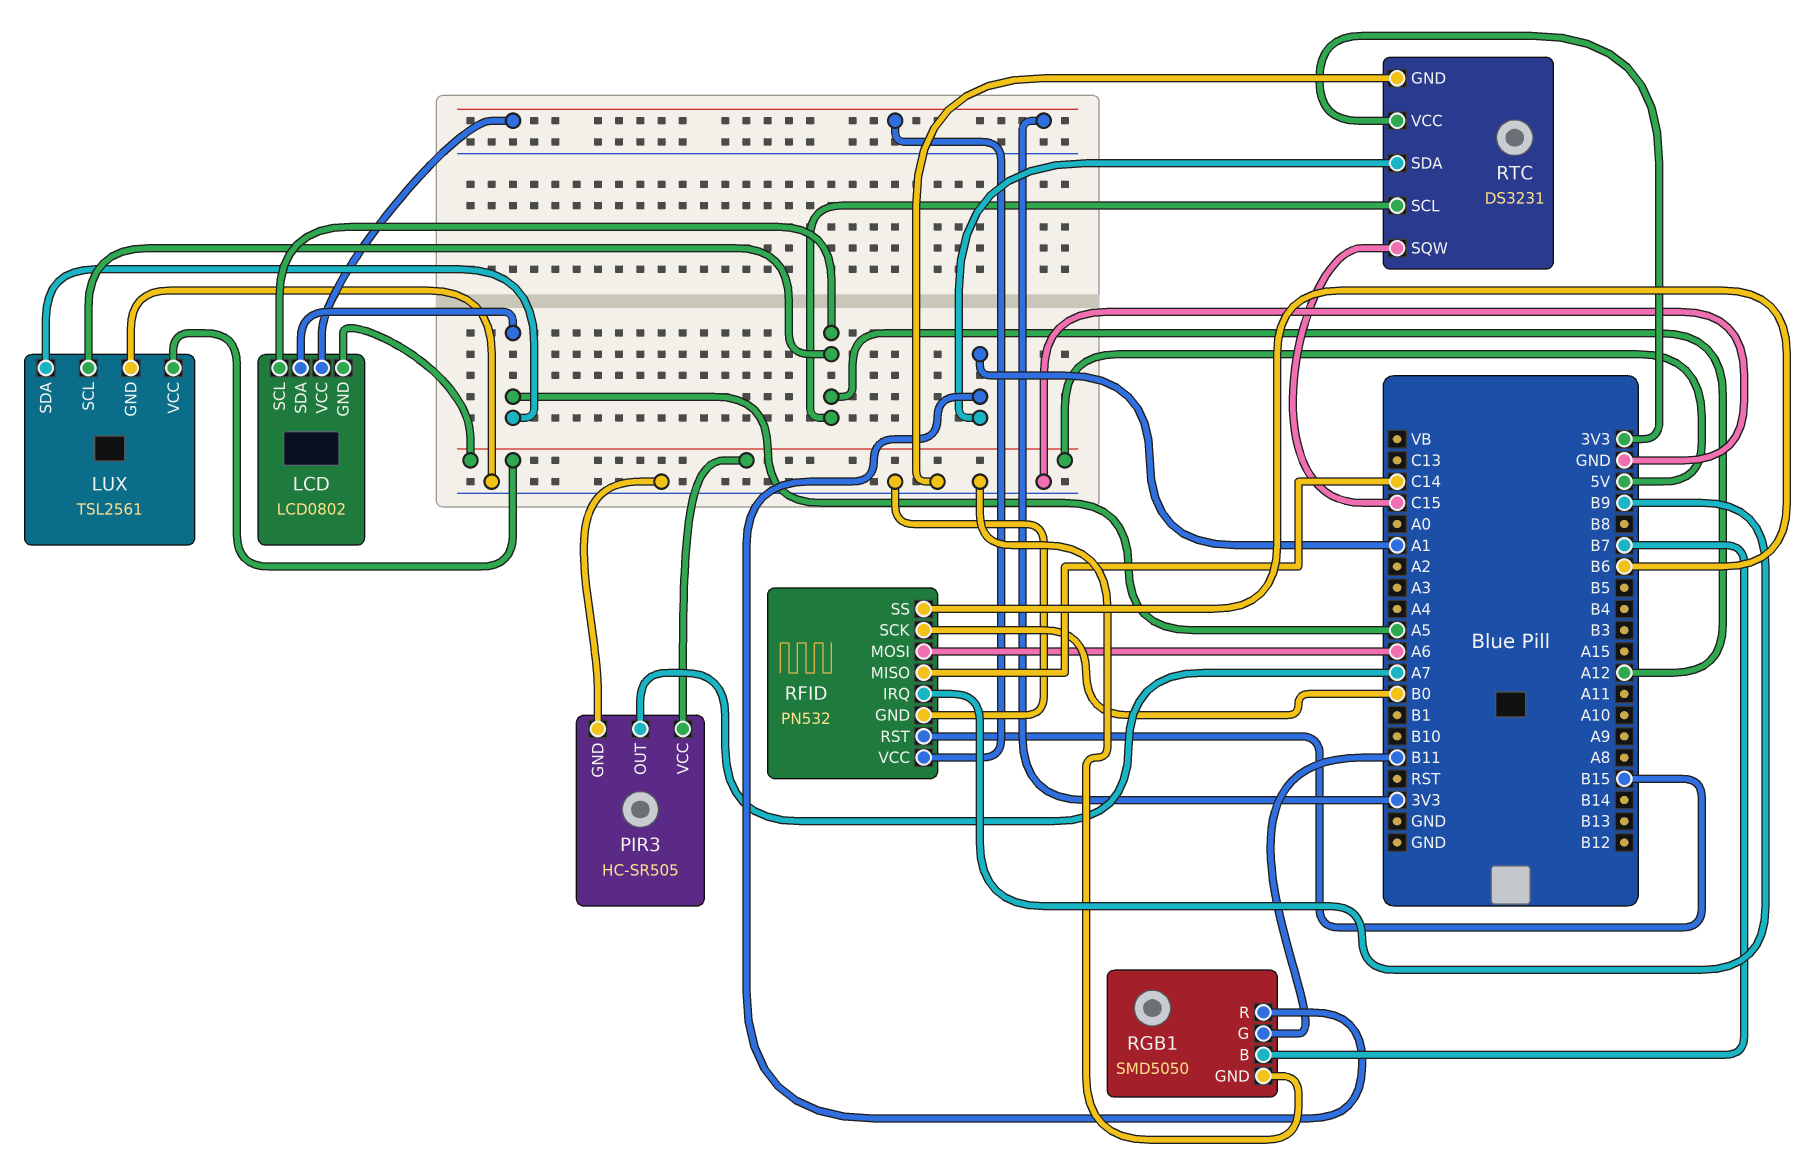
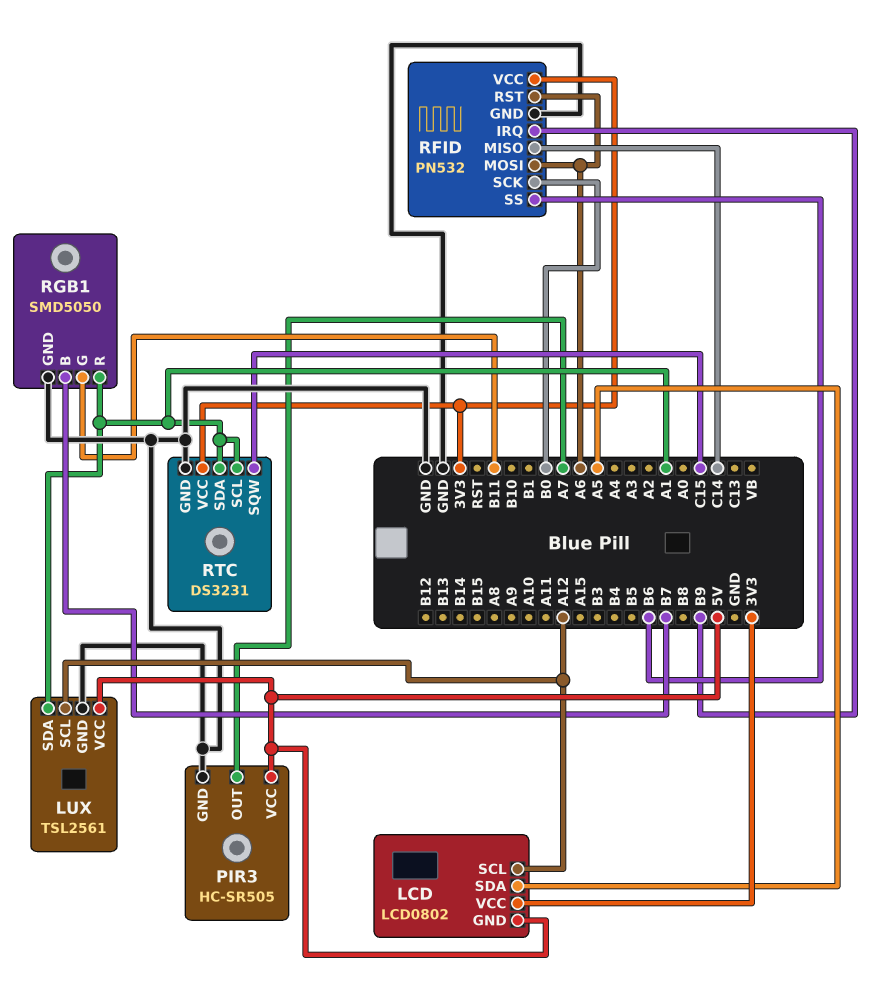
LUX pin SDA: A5 -> A1
RFID pin RST: B15 -> A6
RTC pin SCL: A12 -> A1

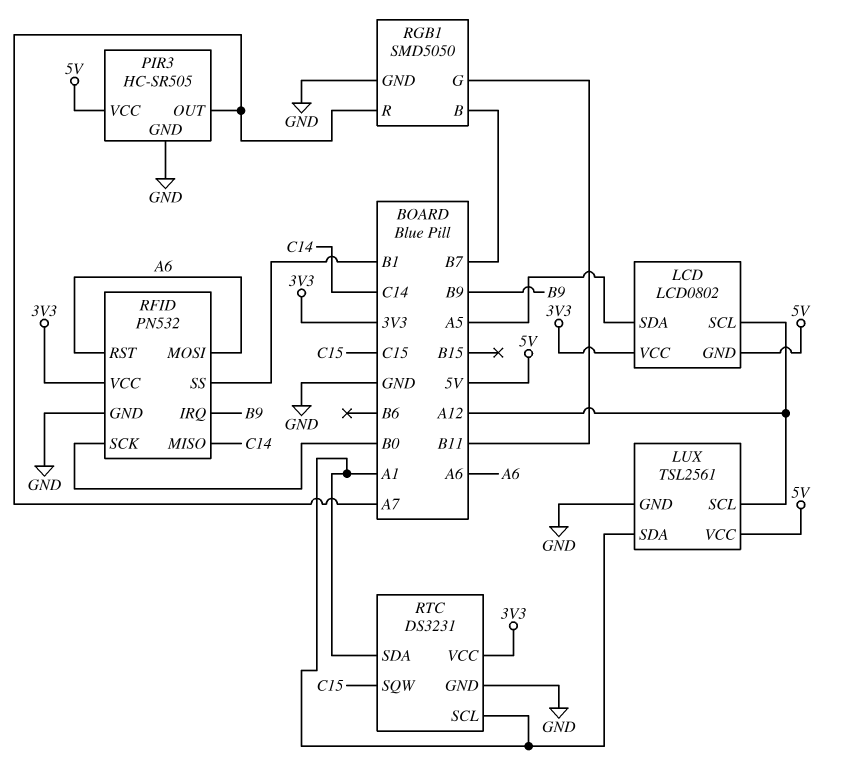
RFID pin SS: B6 -> B1
RGB1 pin R: A1 -> A7

